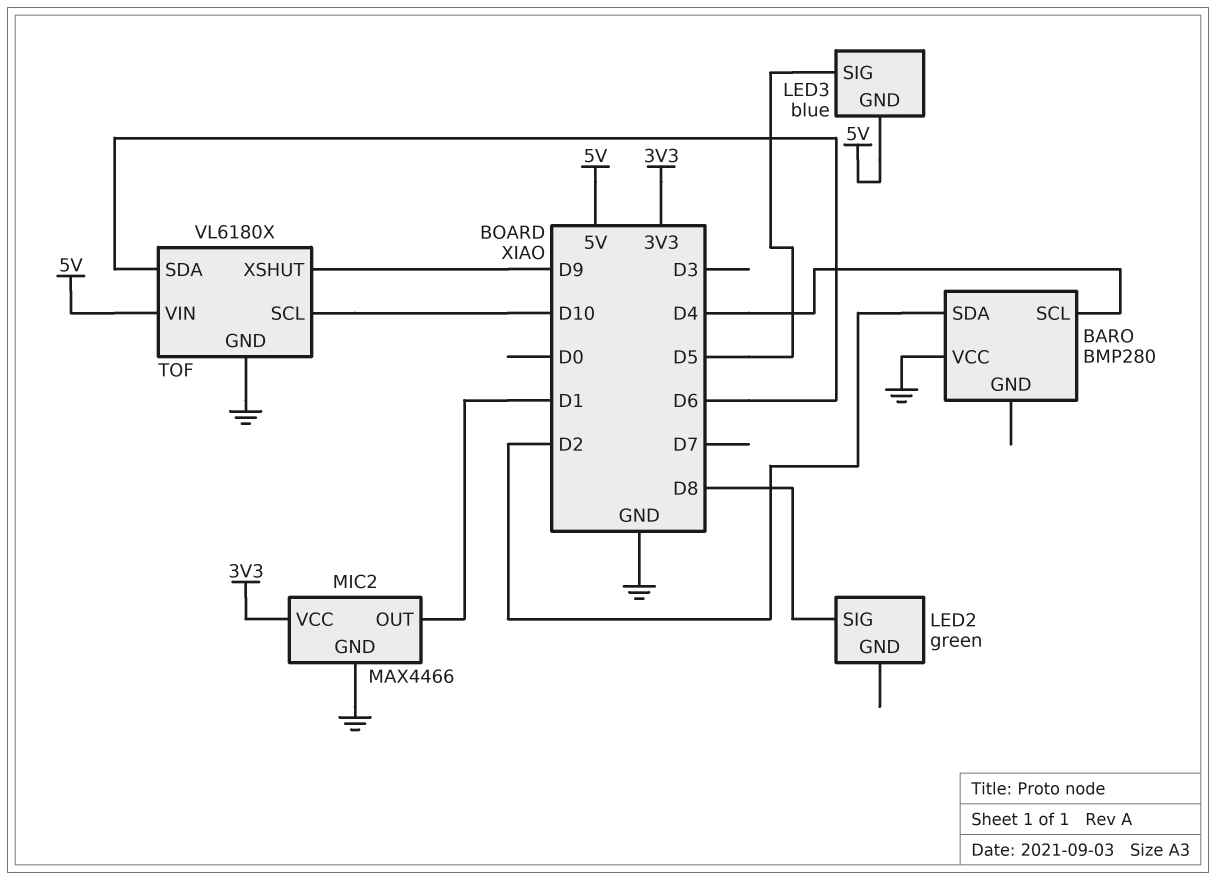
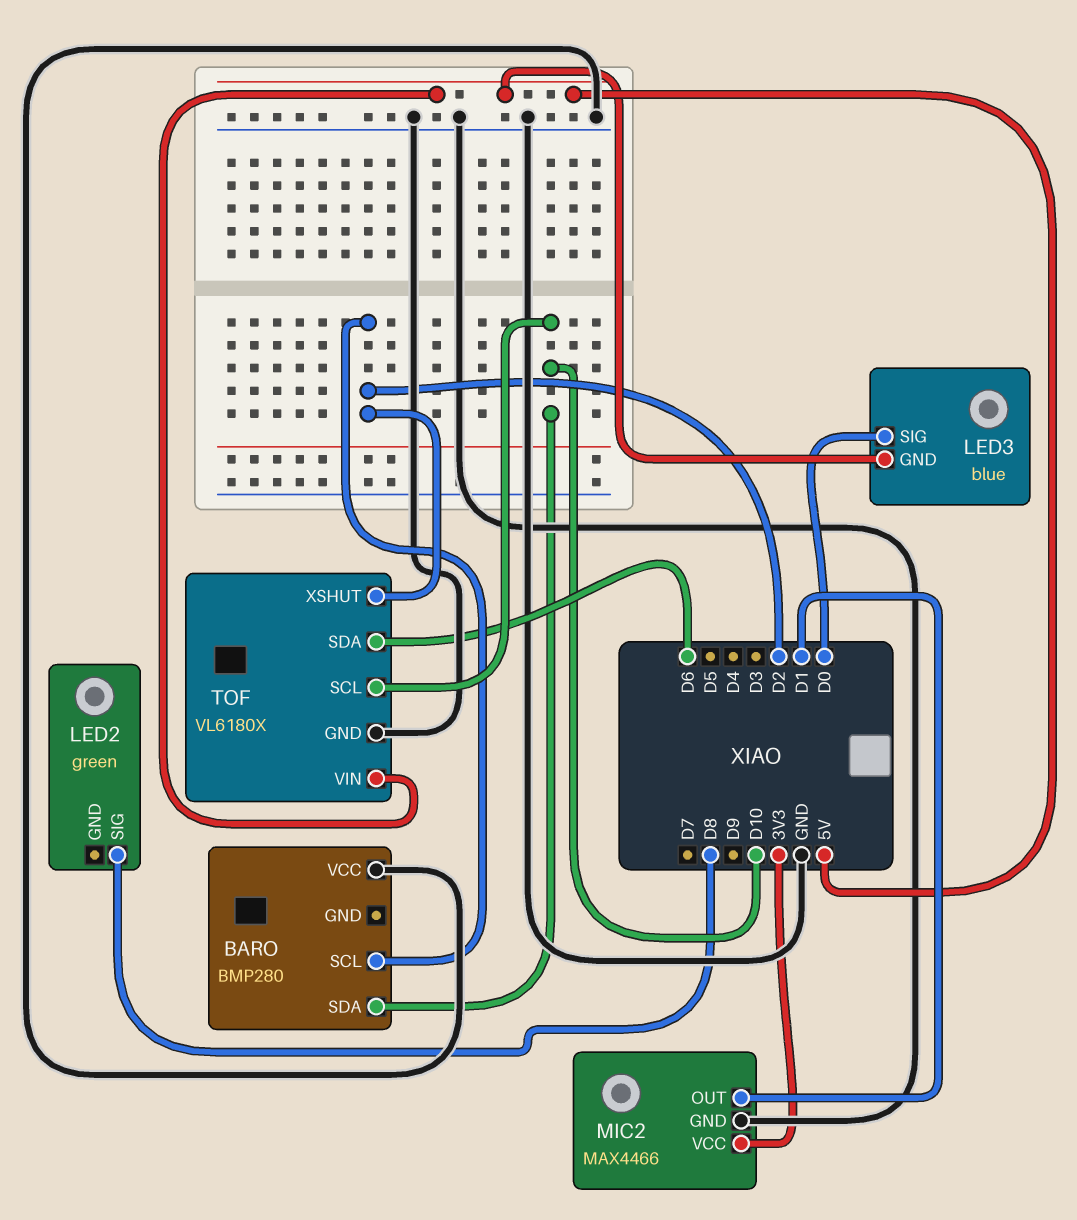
BARO pin SCL: D4 -> D2
BARO pin SDA: D2 -> D10
LED3 pin SIG: D5 -> D0
TOF pin XSHUT: D9 -> D2

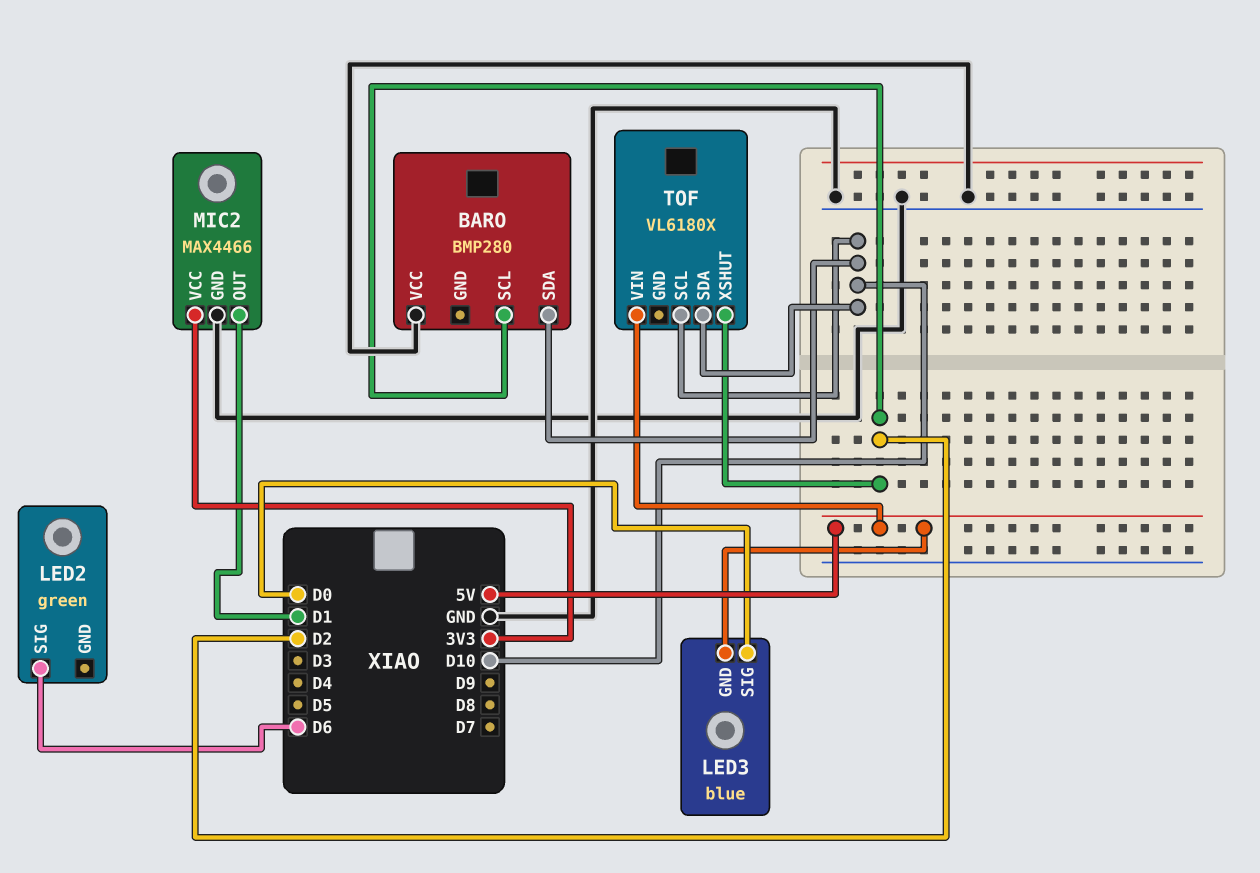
LED2 pin SIG: D8 -> D6
TOF pin GND: GND -> none
TOF pin SDA: D6 -> D10

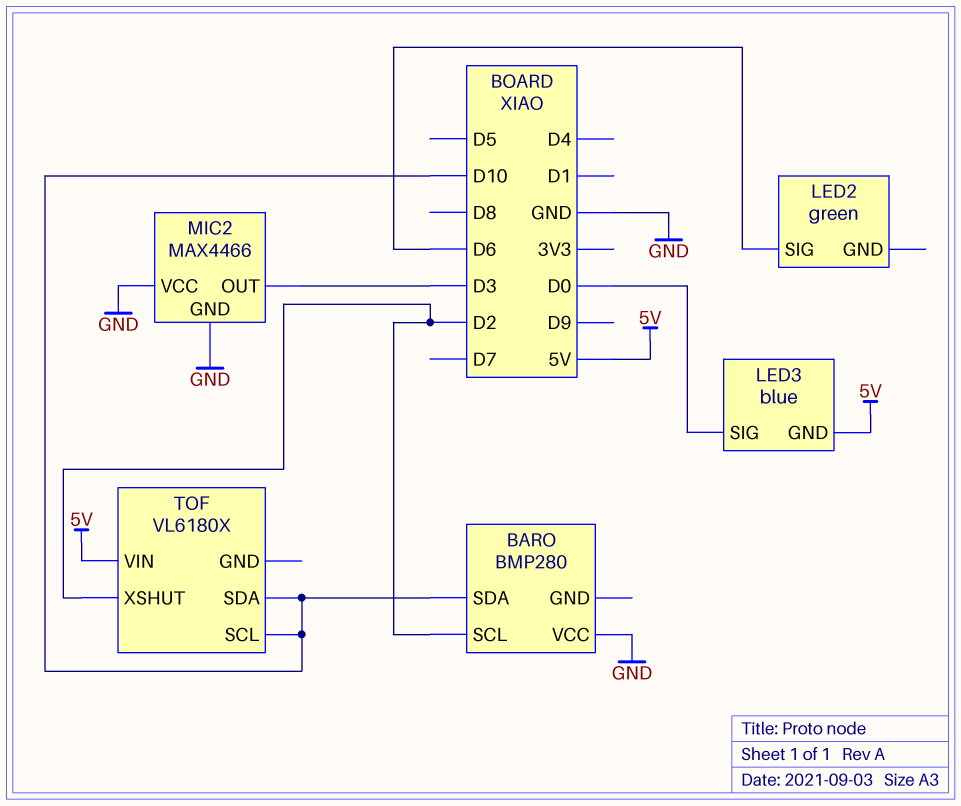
MIC2 pin OUT: D1 -> D3
MIC2 pin VCC: 3V3 -> GND

